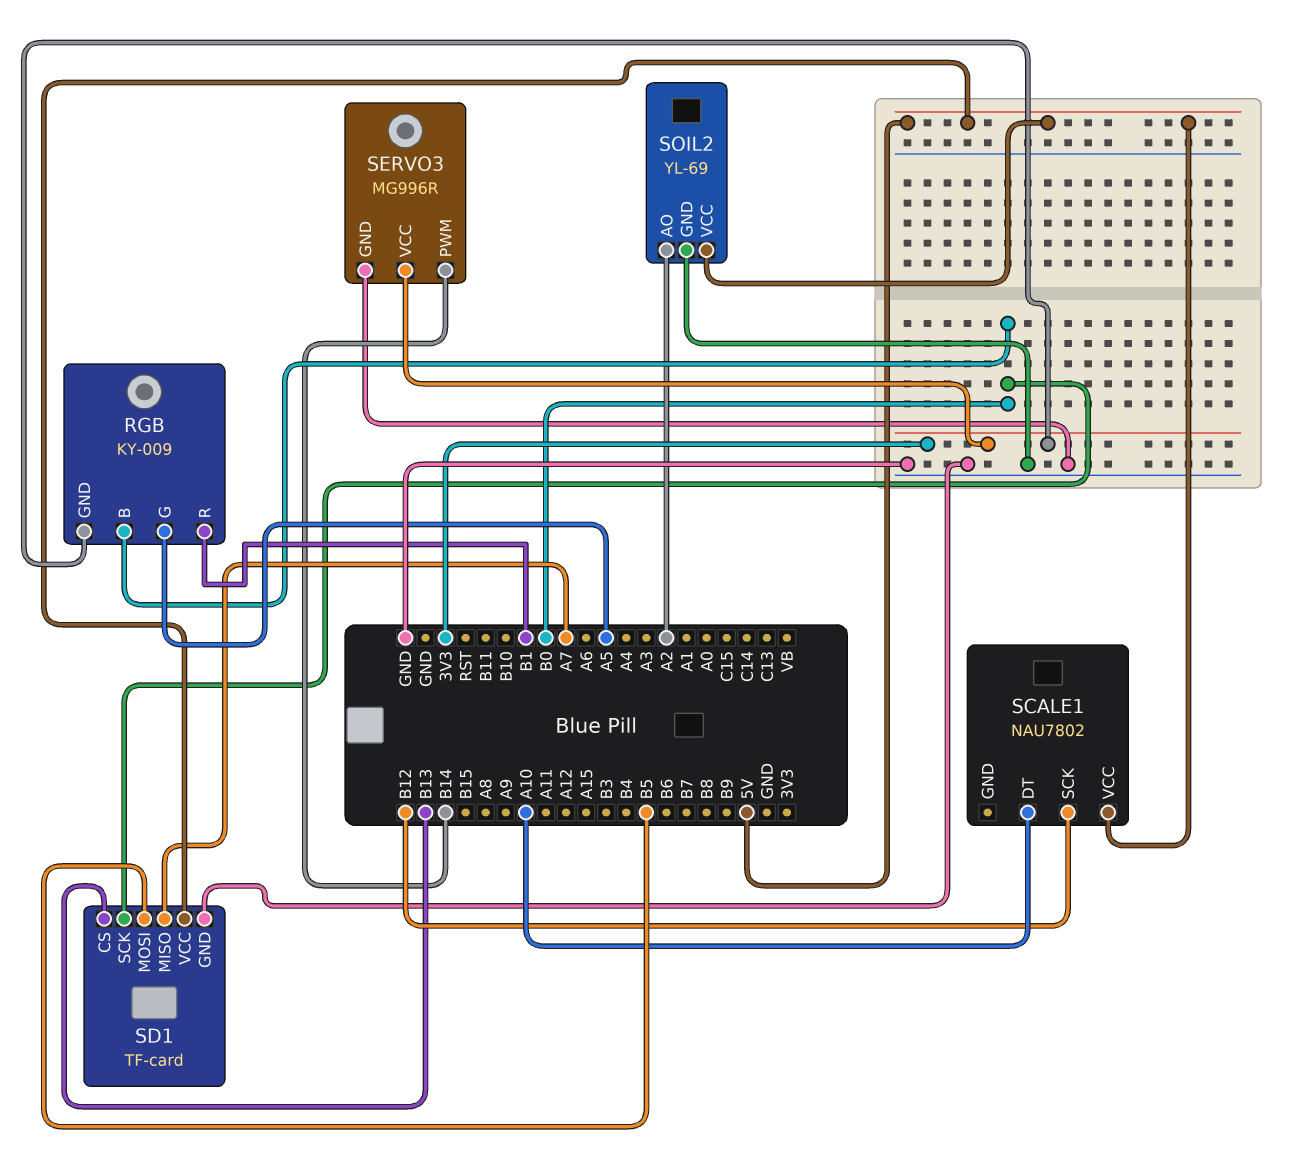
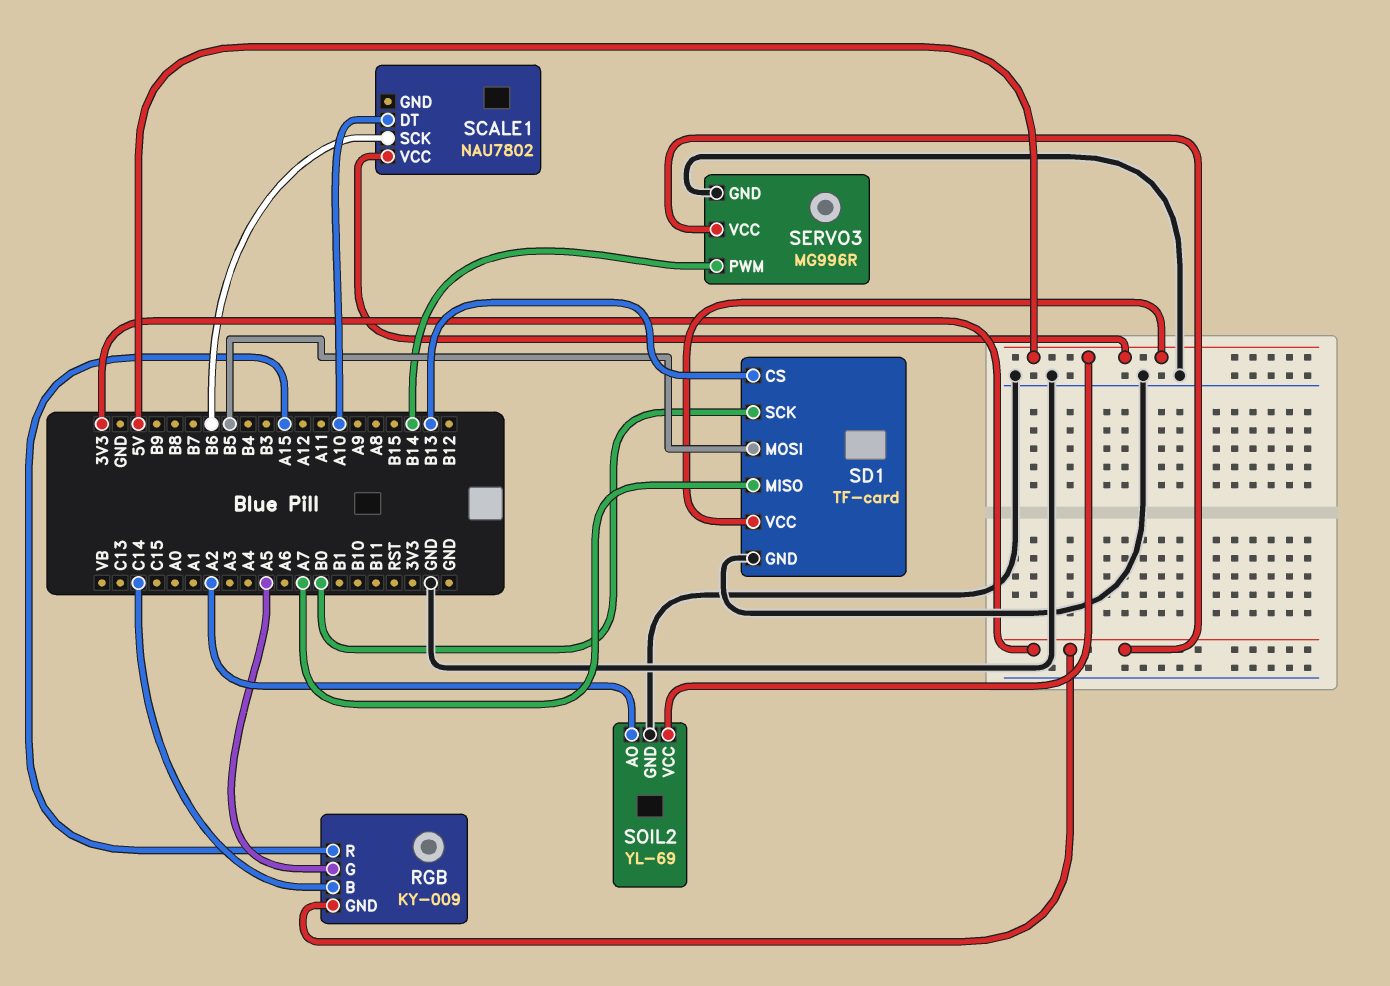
RGB pin B: B0 -> C14
RGB pin R: B1 -> A15
SCALE1 pin SCK: B12 -> B6

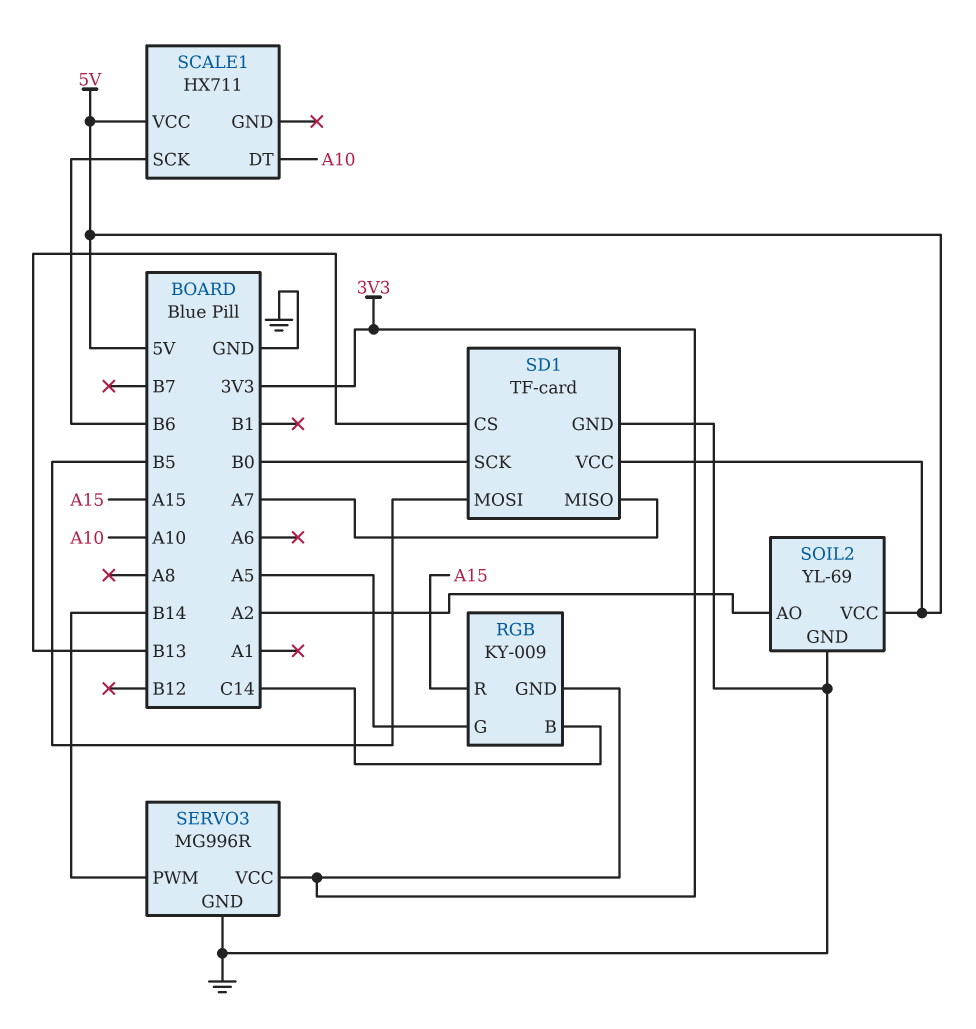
SCALE1: NAU7802 -> HX711

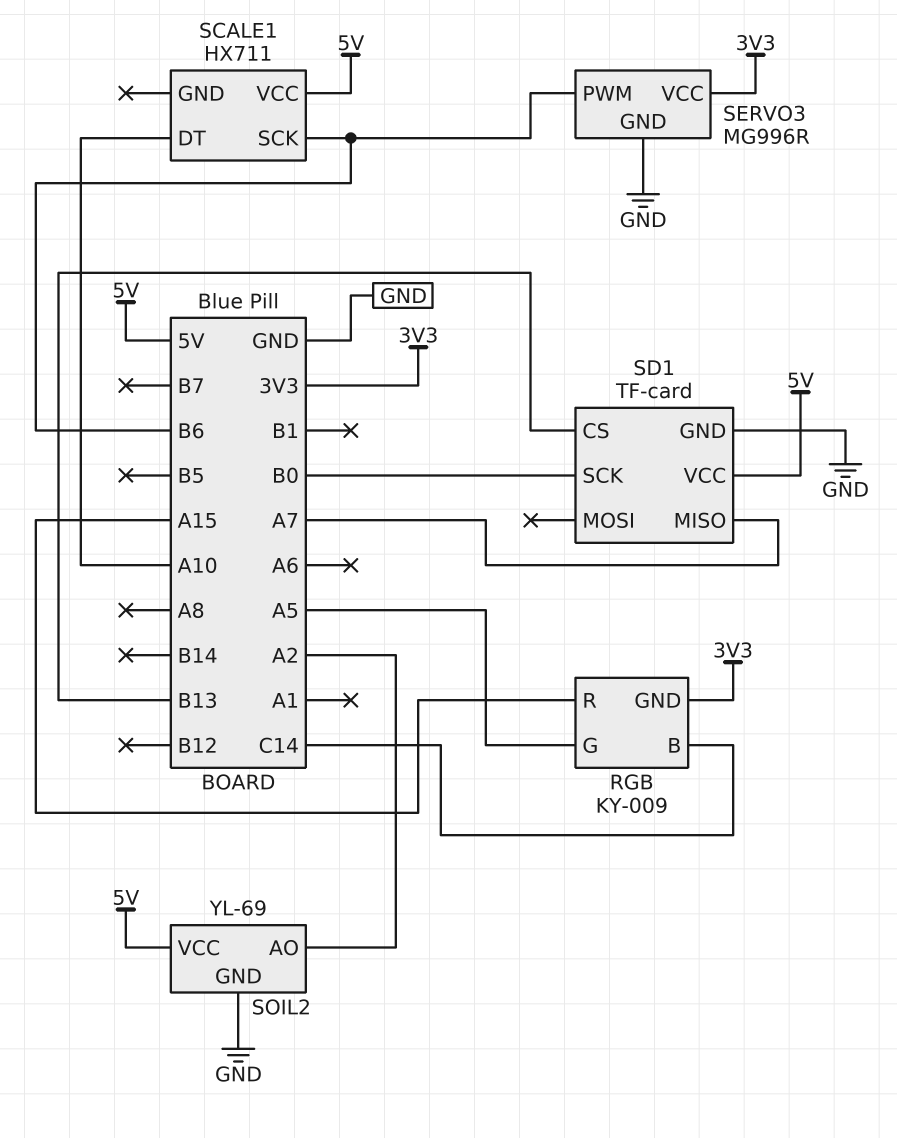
SD1 pin MOSI: B5 -> none
SERVO3 pin PWM: B14 -> B6

